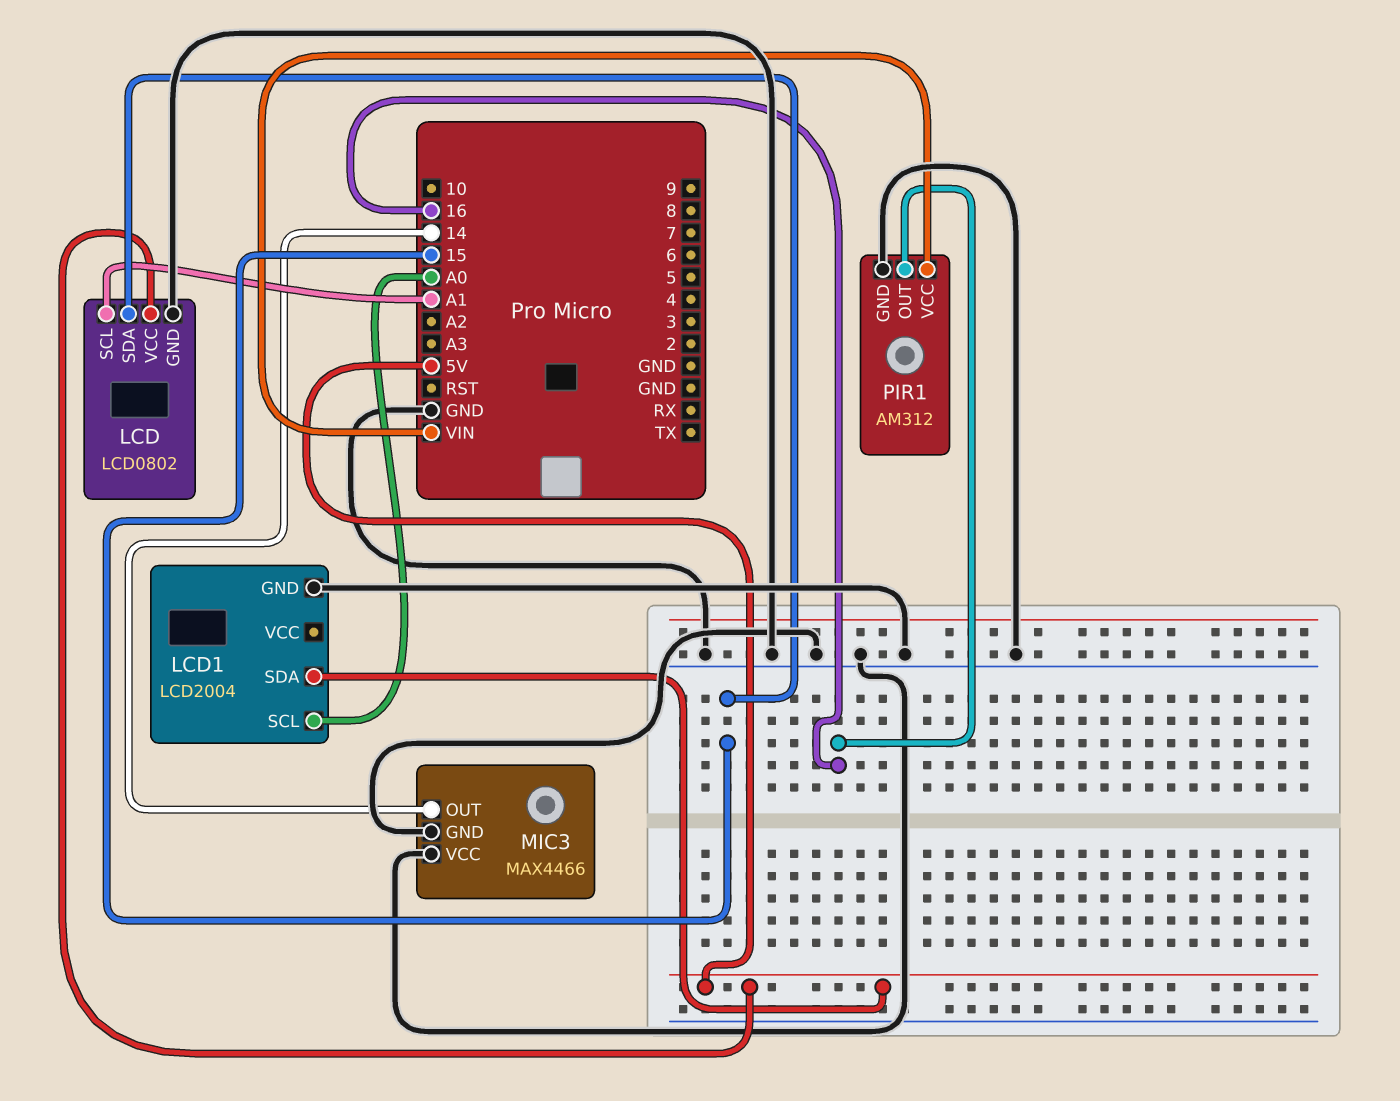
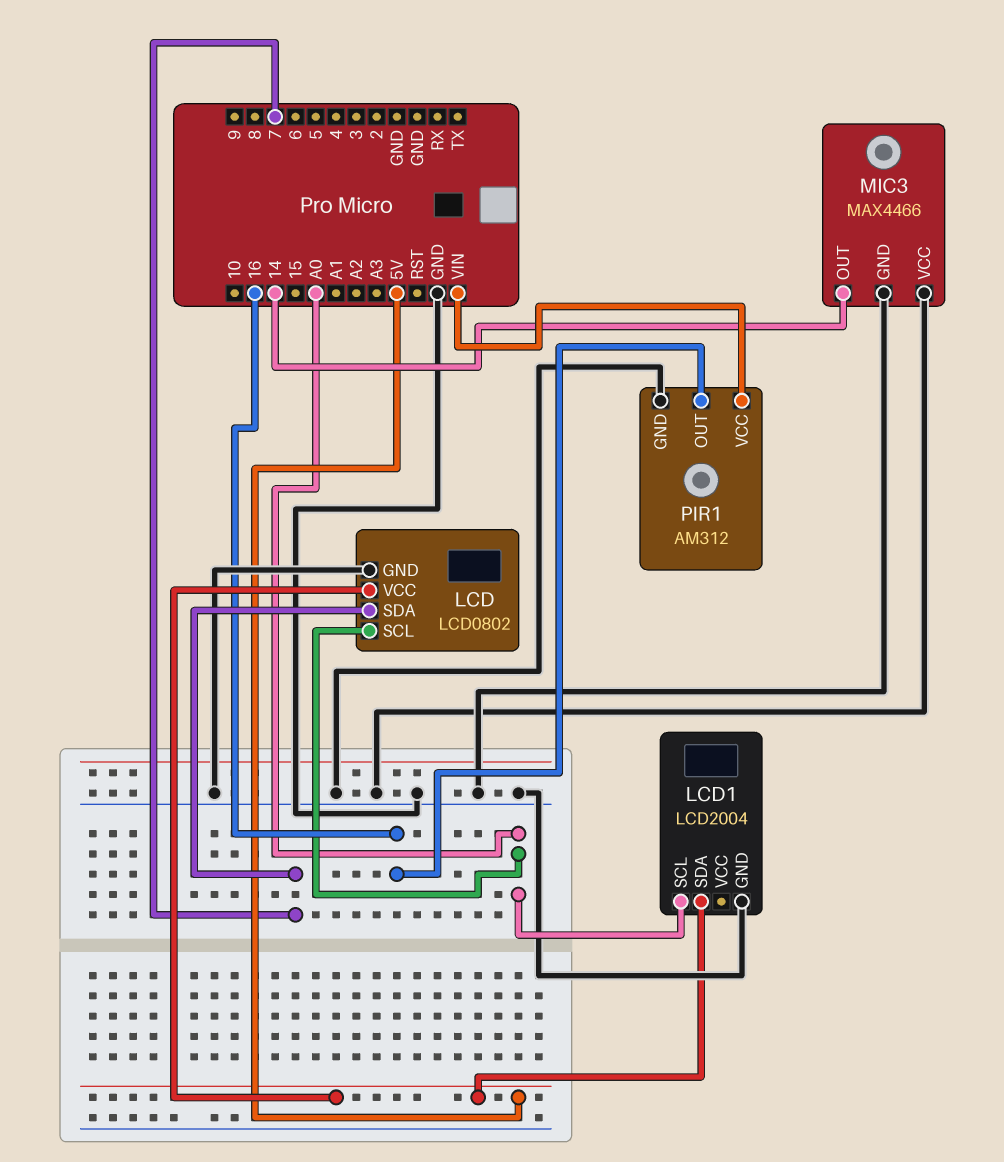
LCD pin SCL: A1 -> A0
LCD pin SDA: 15 -> 7

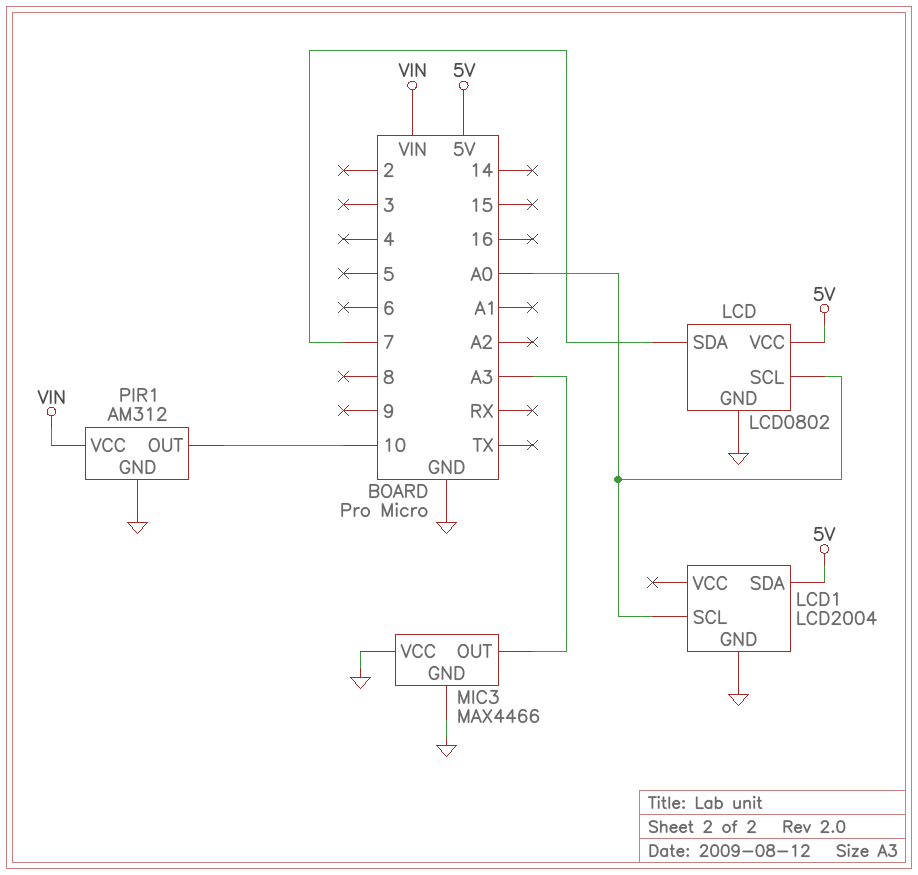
MIC3 pin OUT: 14 -> A3
PIR1 pin OUT: 16 -> 10

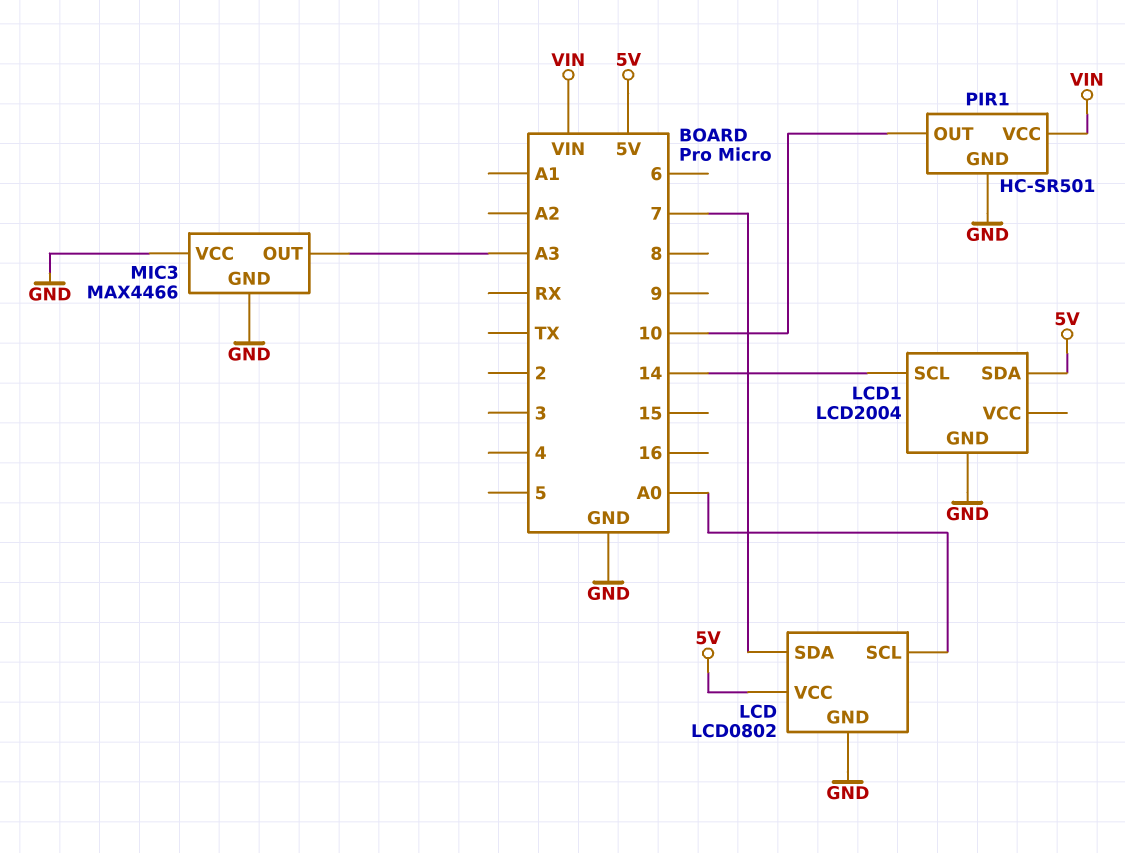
LCD1 pin SCL: A0 -> 14
PIR1: AM312 -> HC-SR501

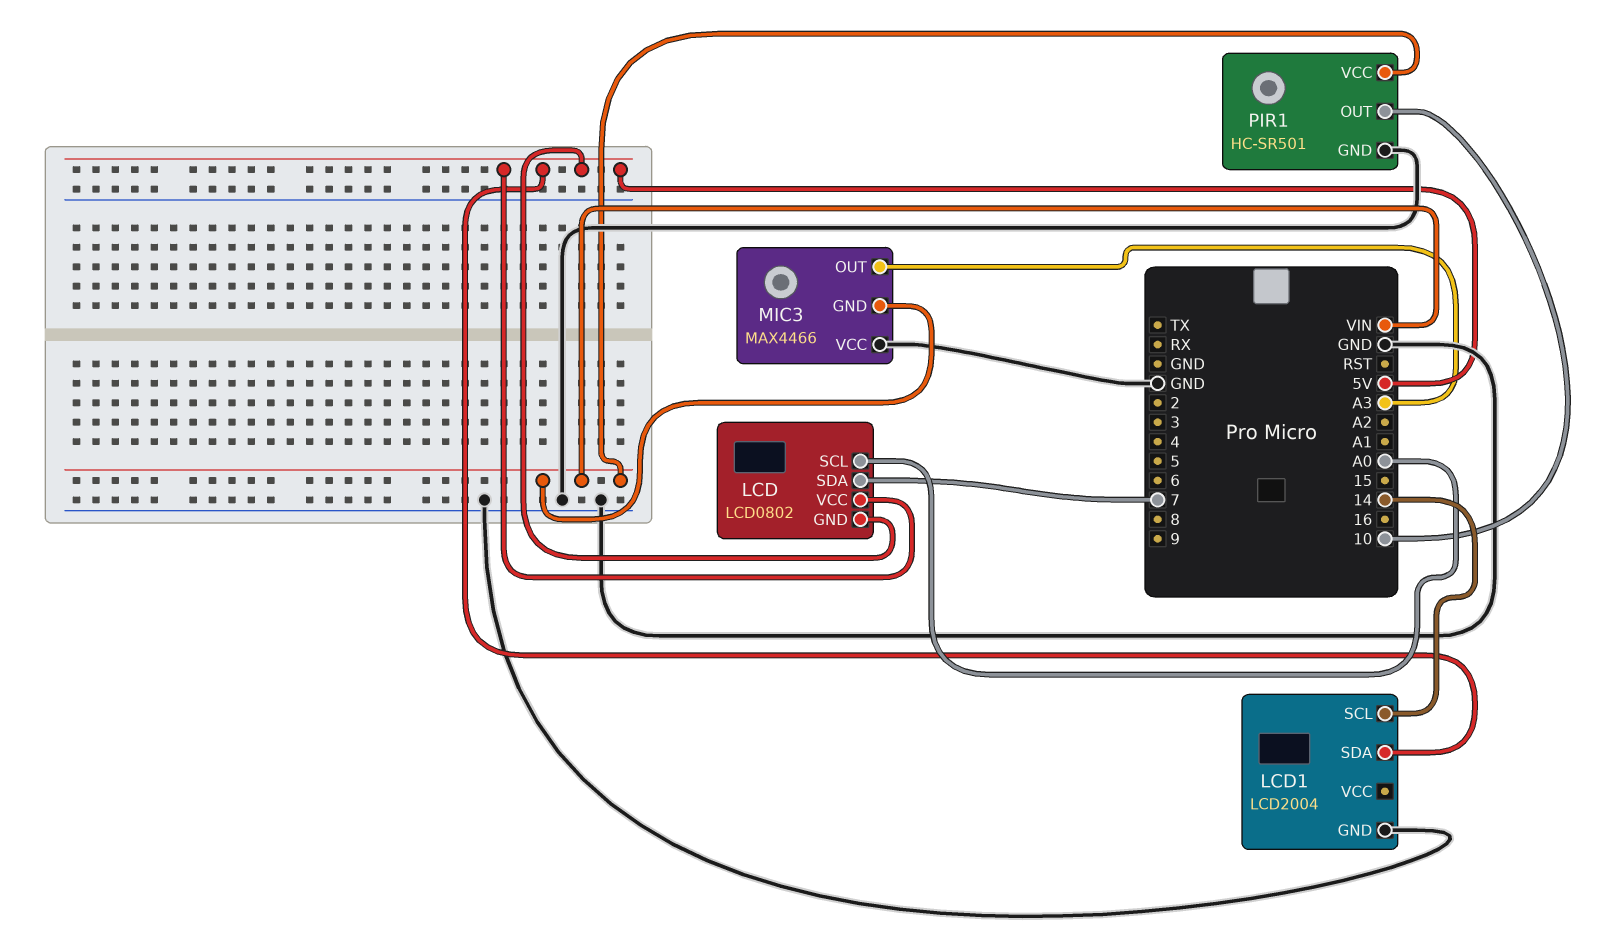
LCD pin GND: GND -> 5V
MIC3 pin GND: GND -> VIN

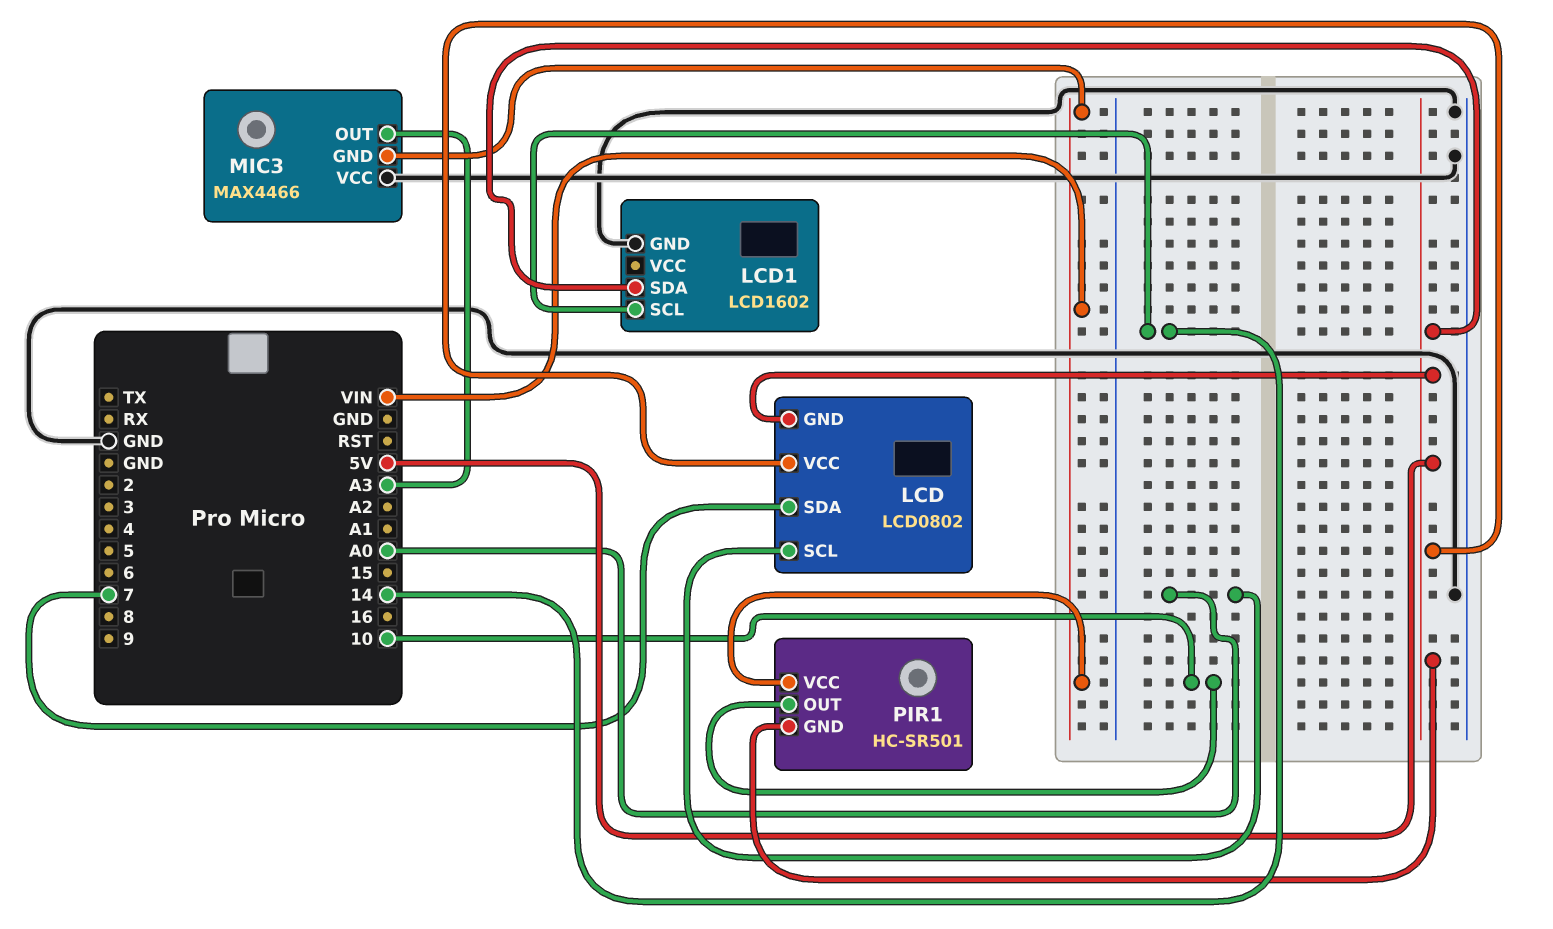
LCD1: LCD2004 -> LCD1602
PIR1 pin GND: GND -> 5V

